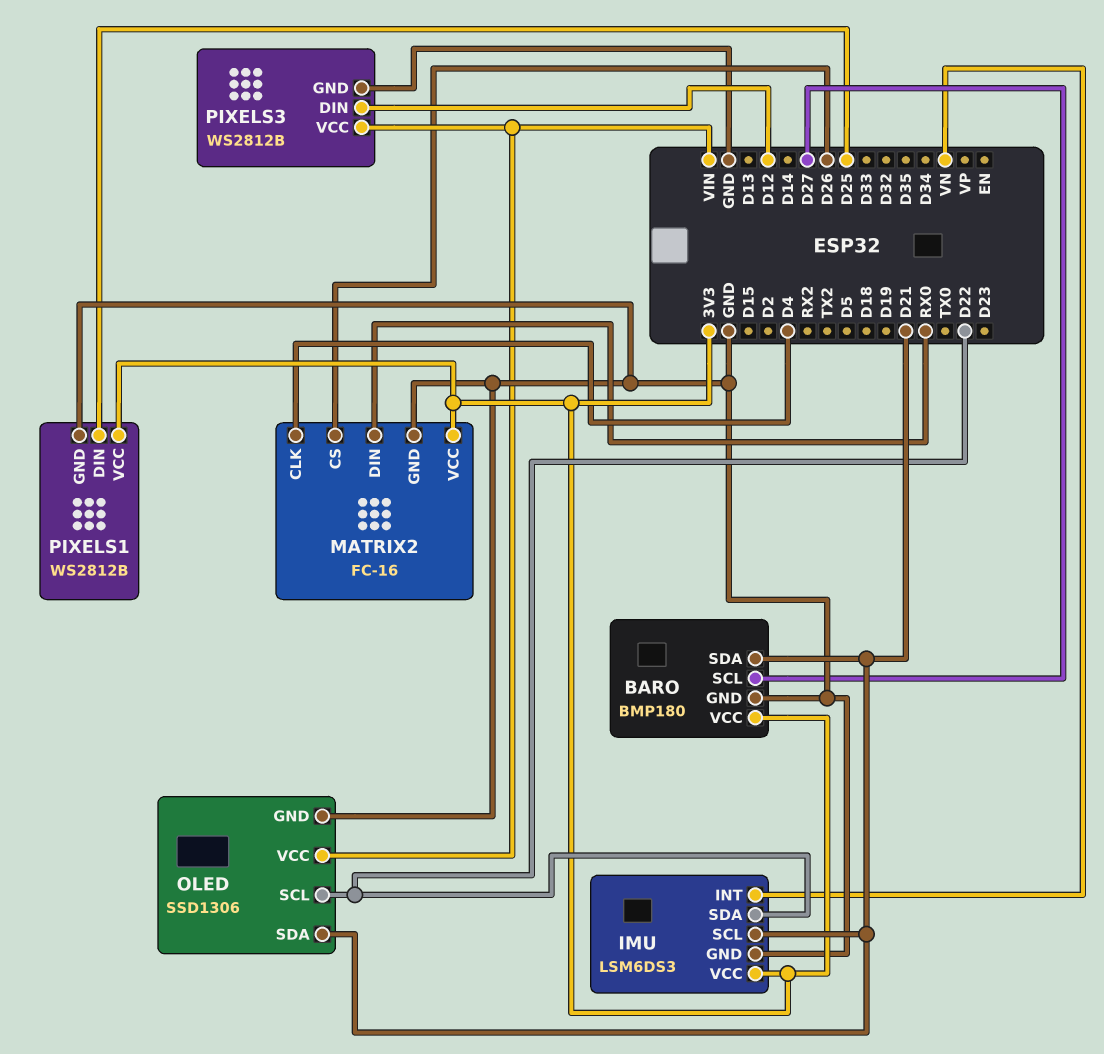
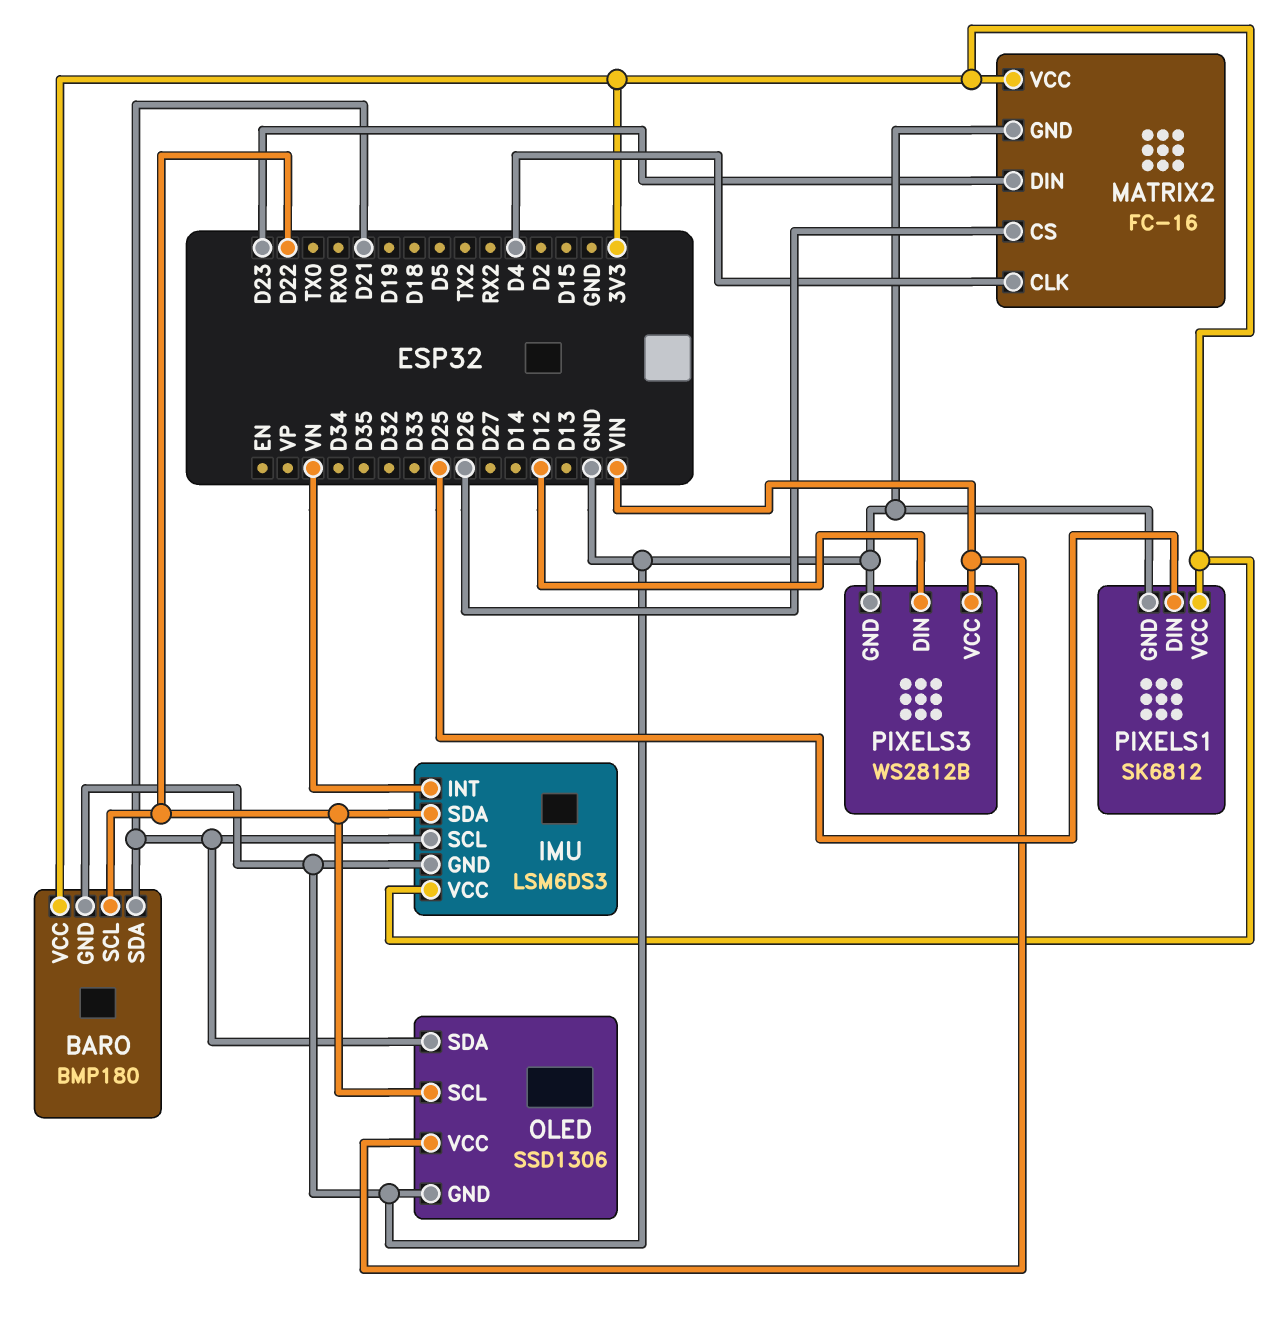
BARO pin SCL: D27 -> D22
MATRIX2 pin DIN: RX0 -> D23
PIXELS1: WS2812B -> SK6812

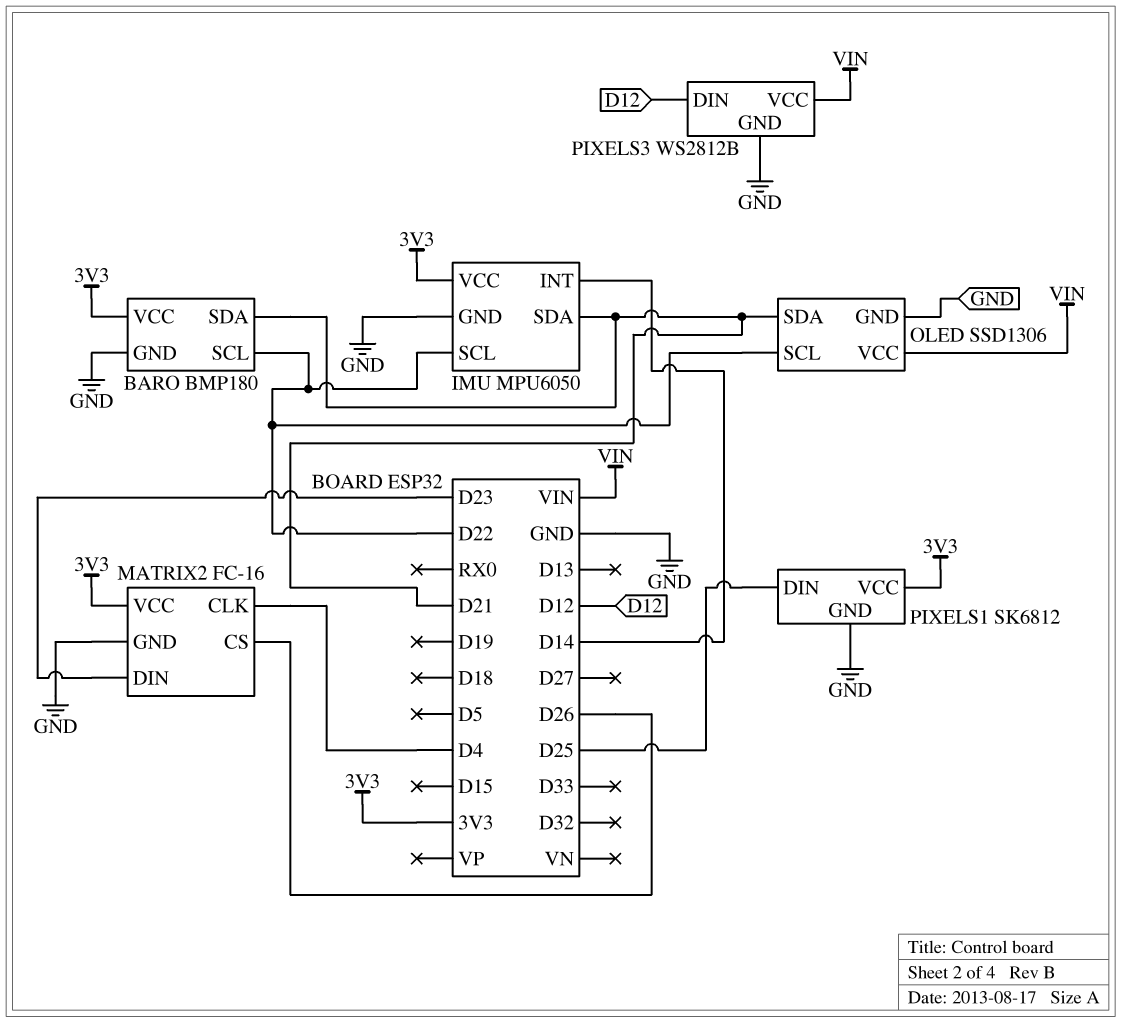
IMU: LSM6DS3 -> MPU6050
IMU pin INT: VN -> D14
IMU pin SCL: D21 -> D22
IMU pin SDA: D22 -> D21

